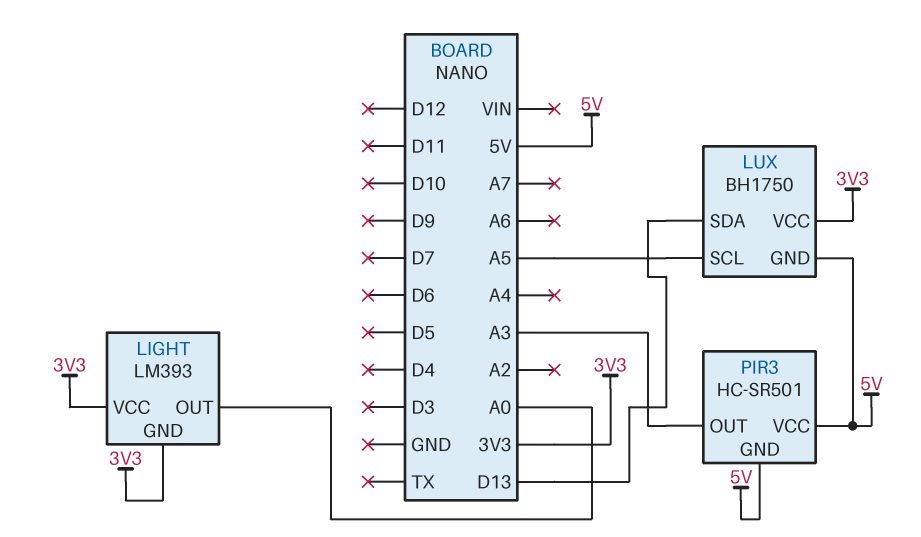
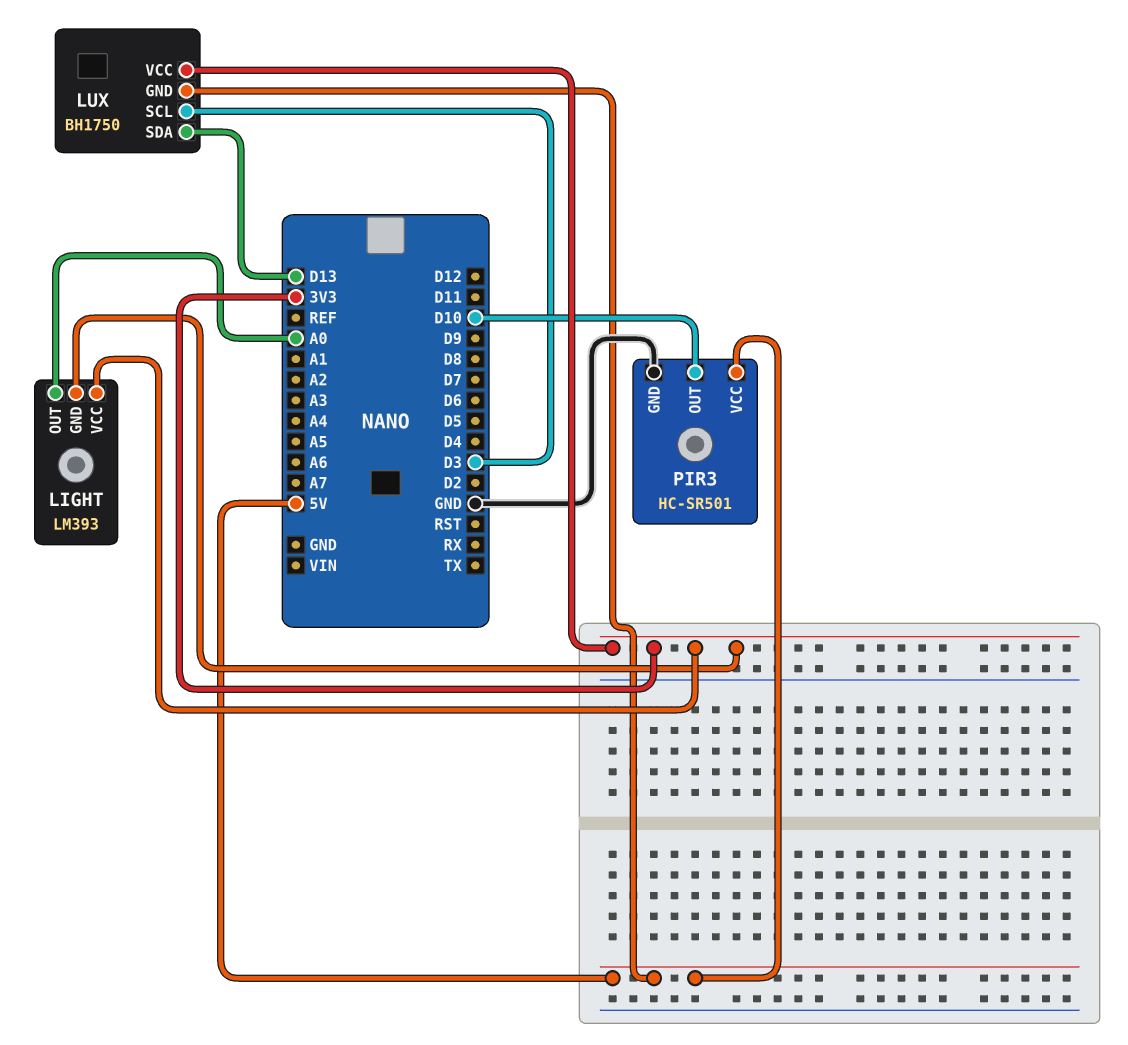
LUX pin SCL: A5 -> D3
PIR3 pin GND: 5V -> GND
PIR3 pin OUT: A3 -> D10

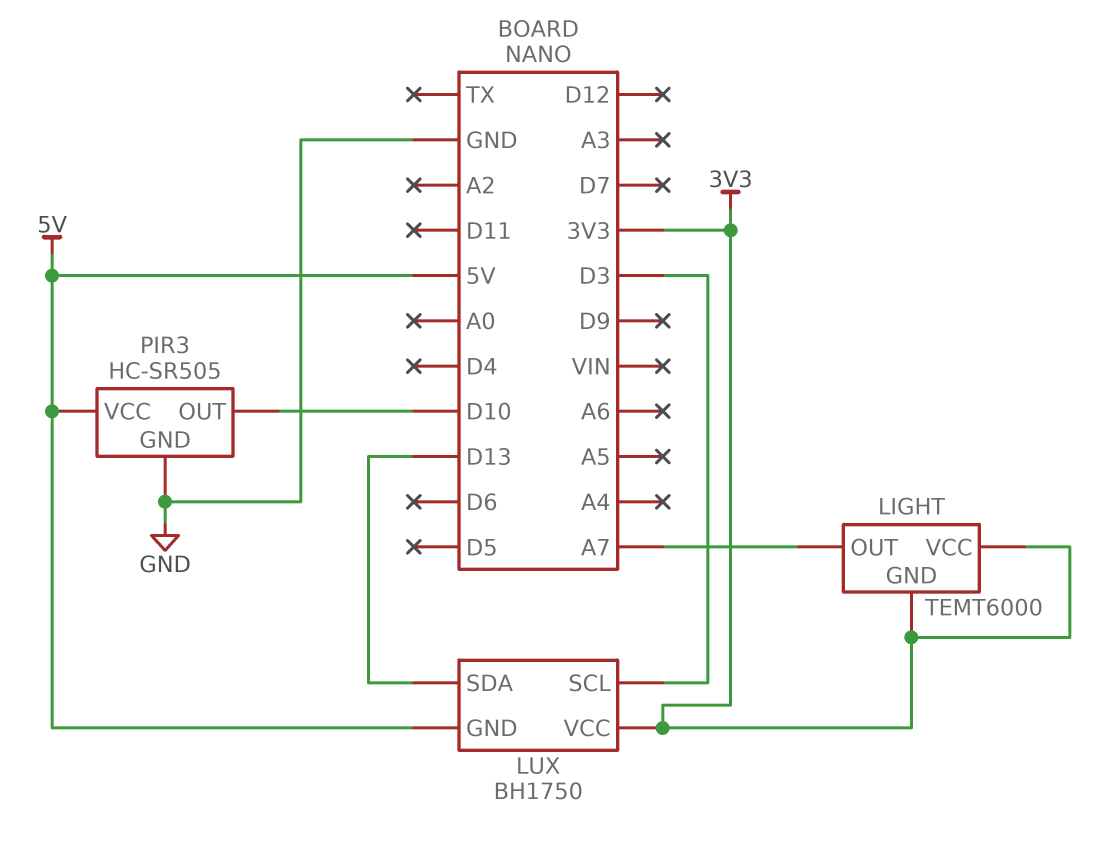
LIGHT: LM393 -> TEMT6000
LIGHT pin OUT: A0 -> A7
PIR3: HC-SR501 -> HC-SR505

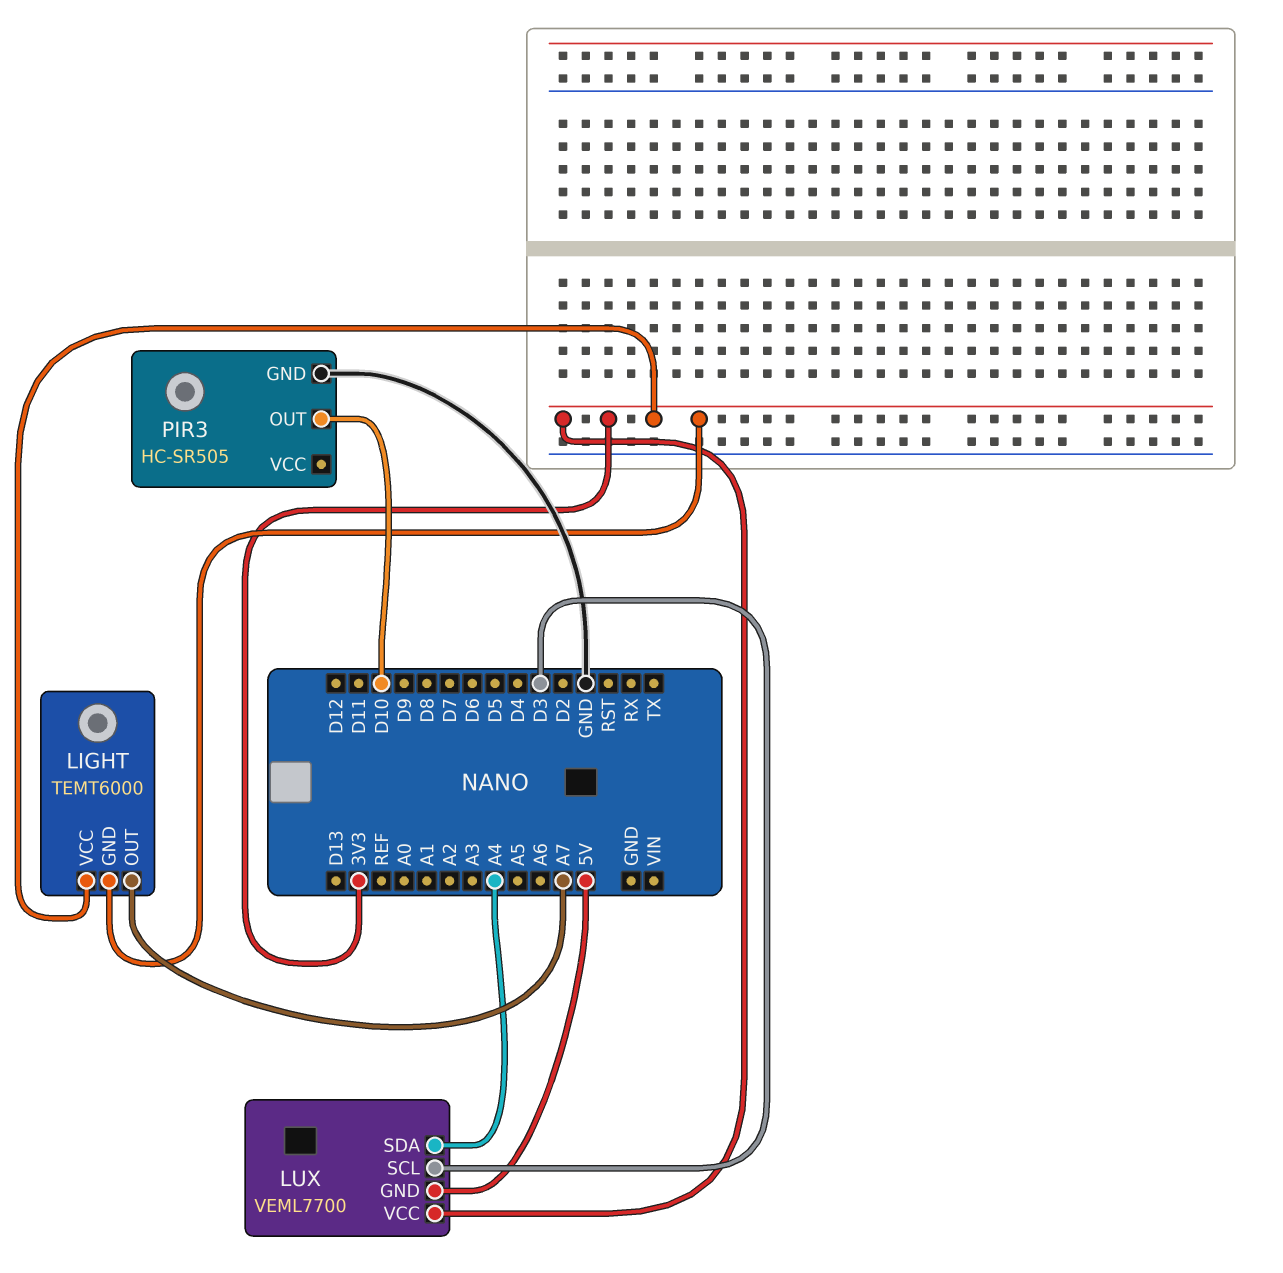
LUX: BH1750 -> VEML7700
LUX pin SDA: D13 -> A4
PIR3 pin VCC: 5V -> none

